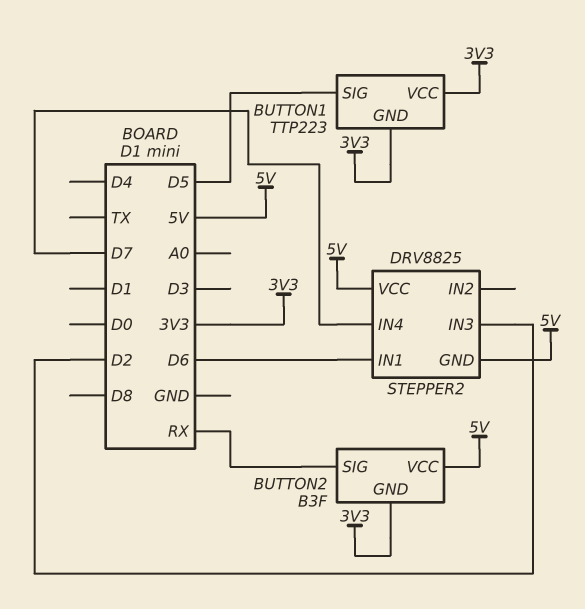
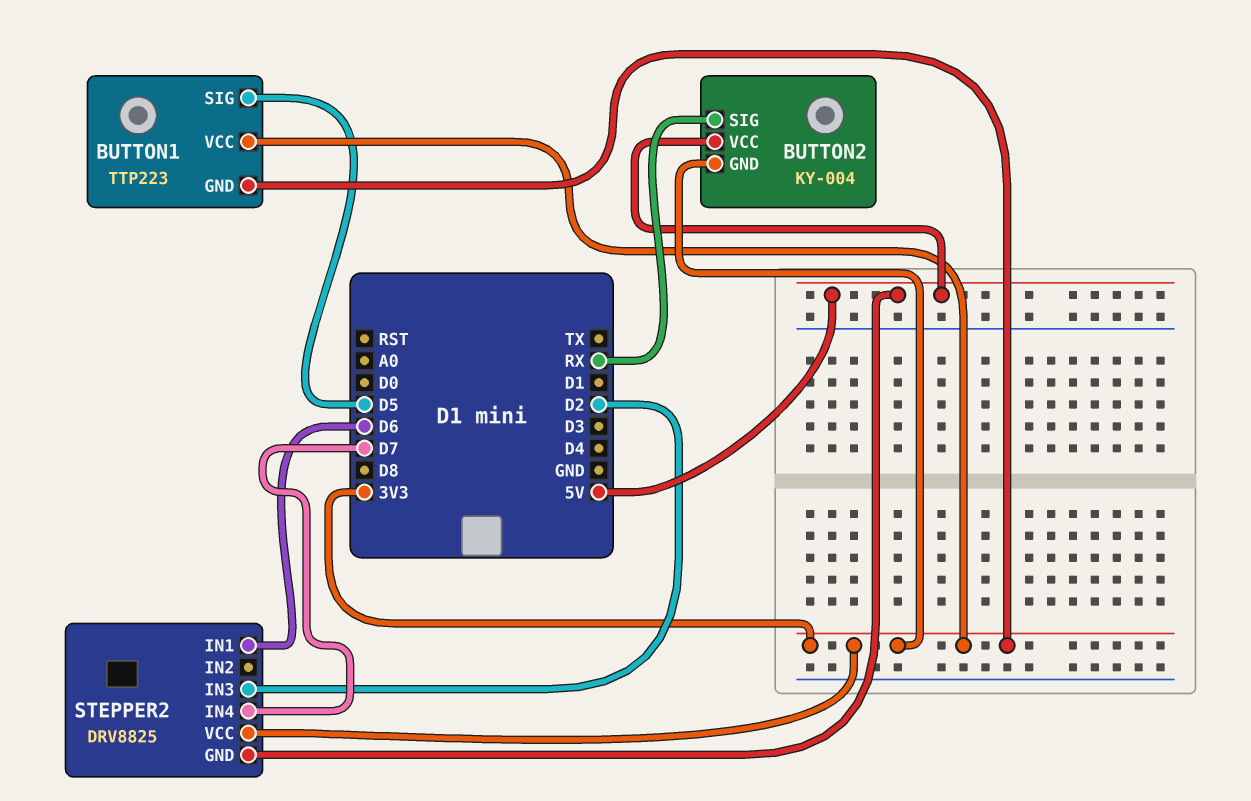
BUTTON2: B3F -> KY-004
STEPPER2 pin VCC: 5V -> 3V3

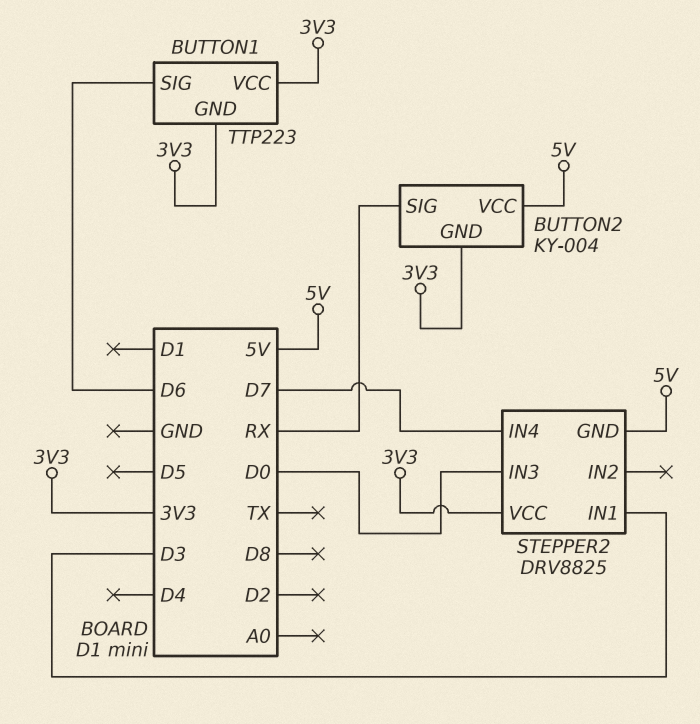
BUTTON1 pin SIG: D5 -> D6
STEPPER2 pin IN1: D6 -> D3
STEPPER2 pin IN3: D2 -> D0

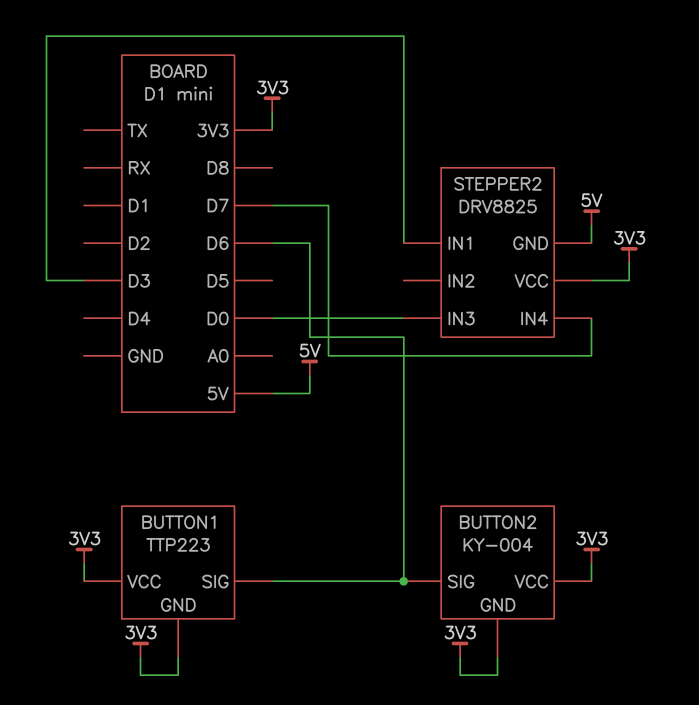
BUTTON2 pin SIG: RX -> D6
BUTTON2 pin VCC: 5V -> 3V3

